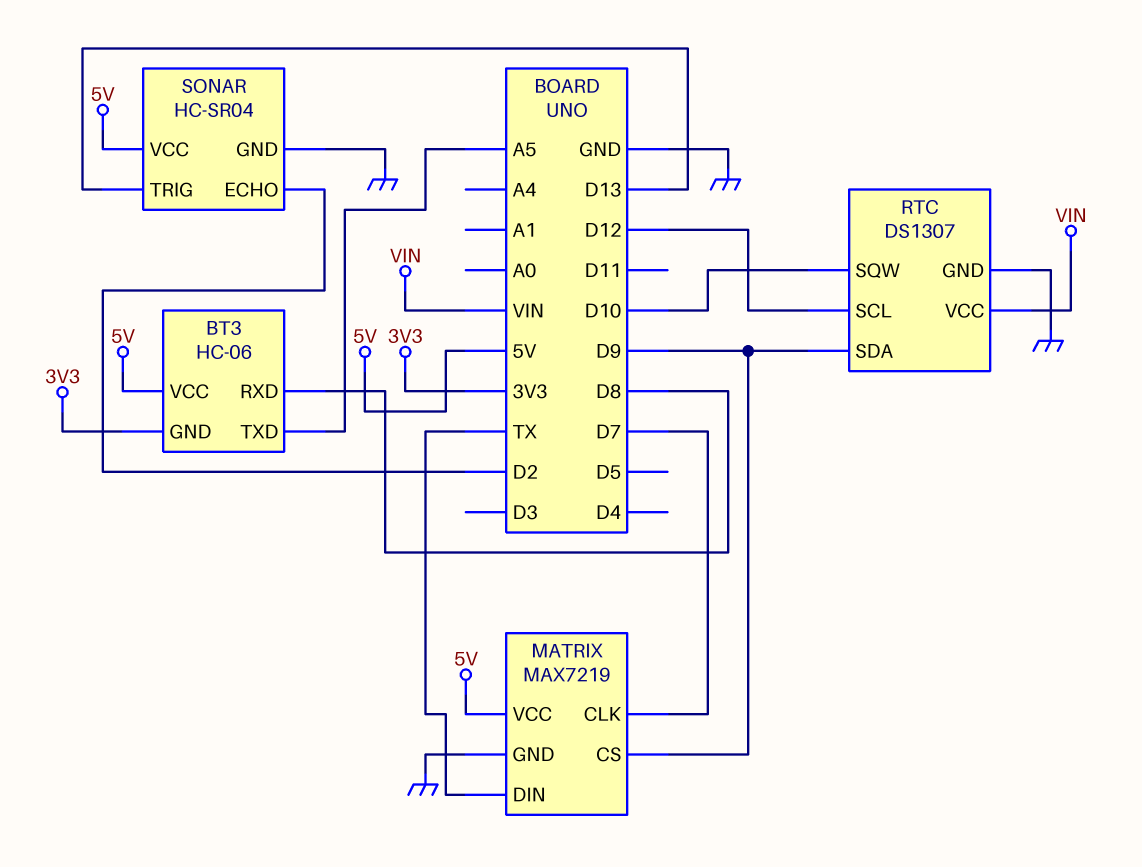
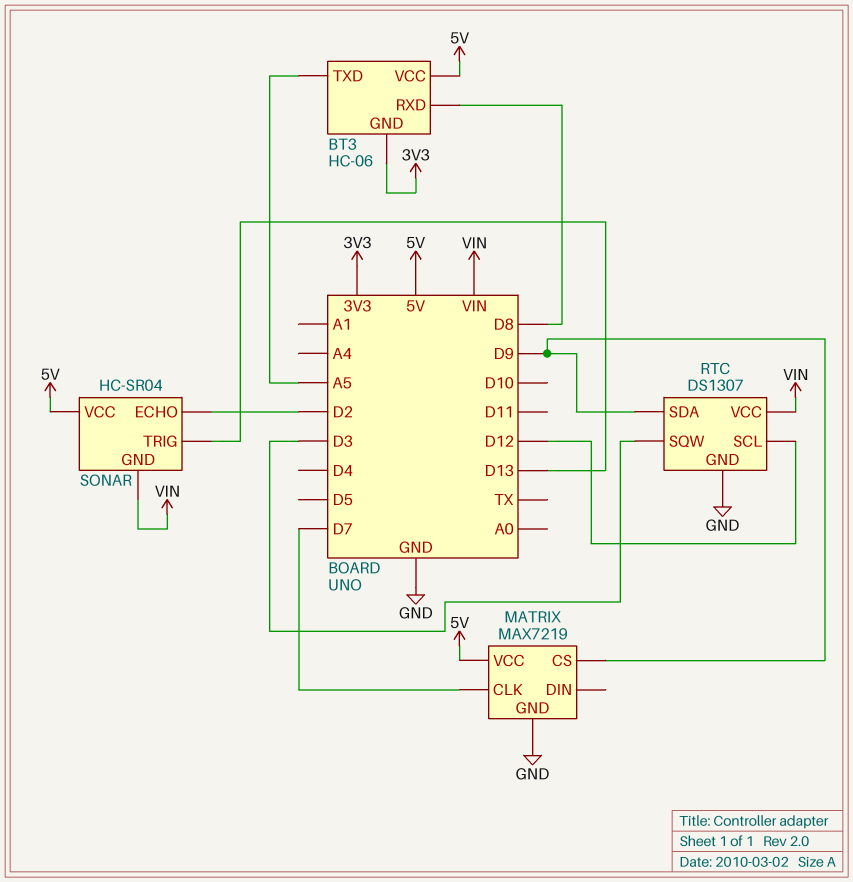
MATRIX pin DIN: TX -> none
RTC pin SQW: D10 -> D3
SONAR pin GND: GND -> VIN

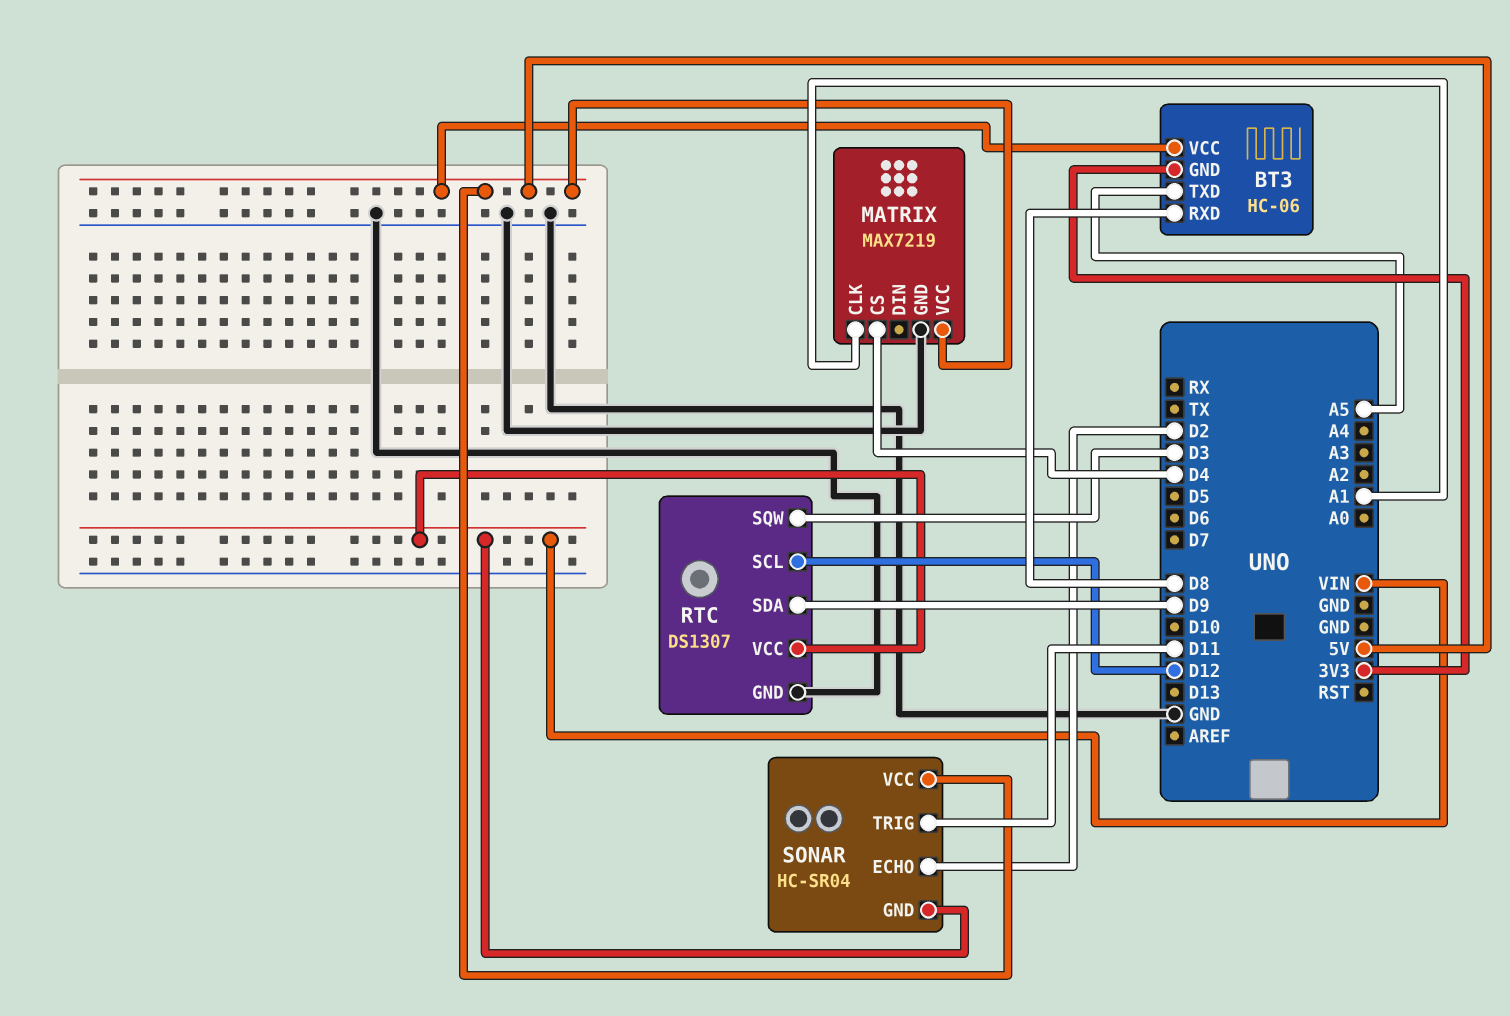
MATRIX pin CLK: D7 -> A1
MATRIX pin CS: D9 -> D4
SONAR pin TRIG: D13 -> D11

